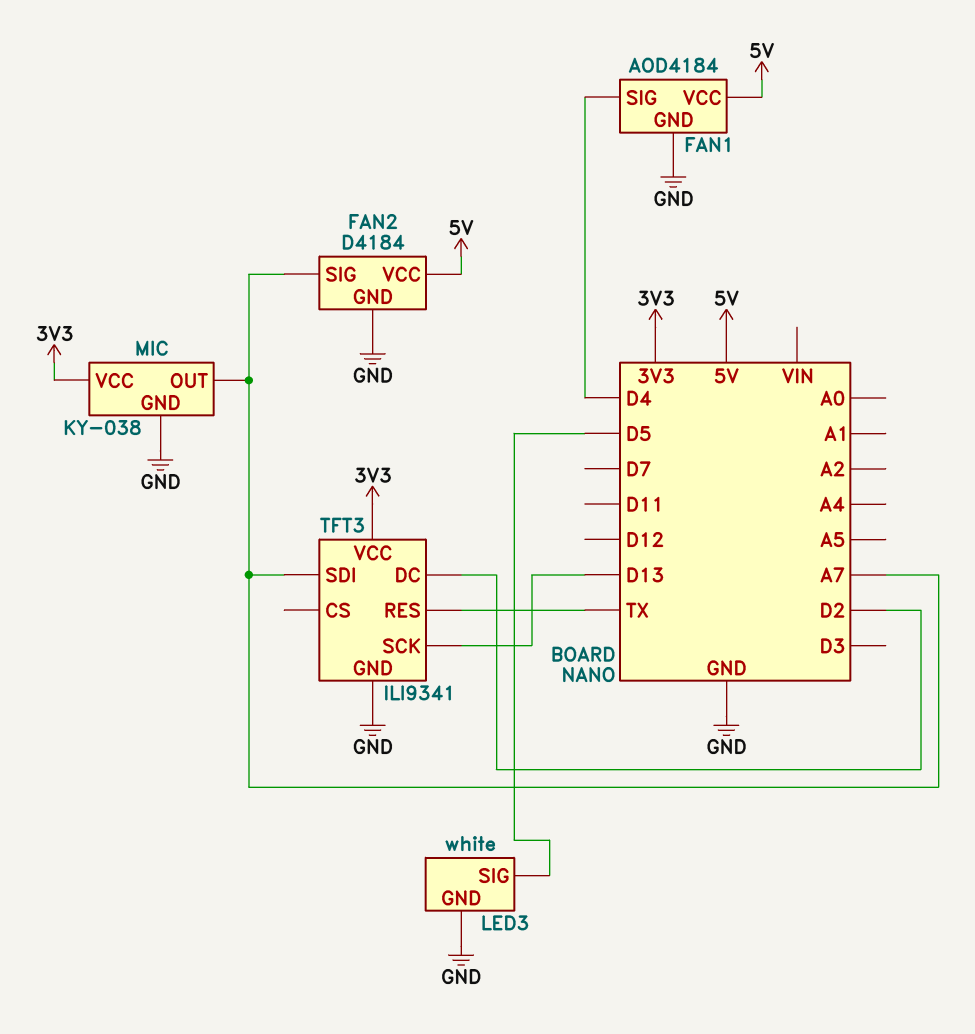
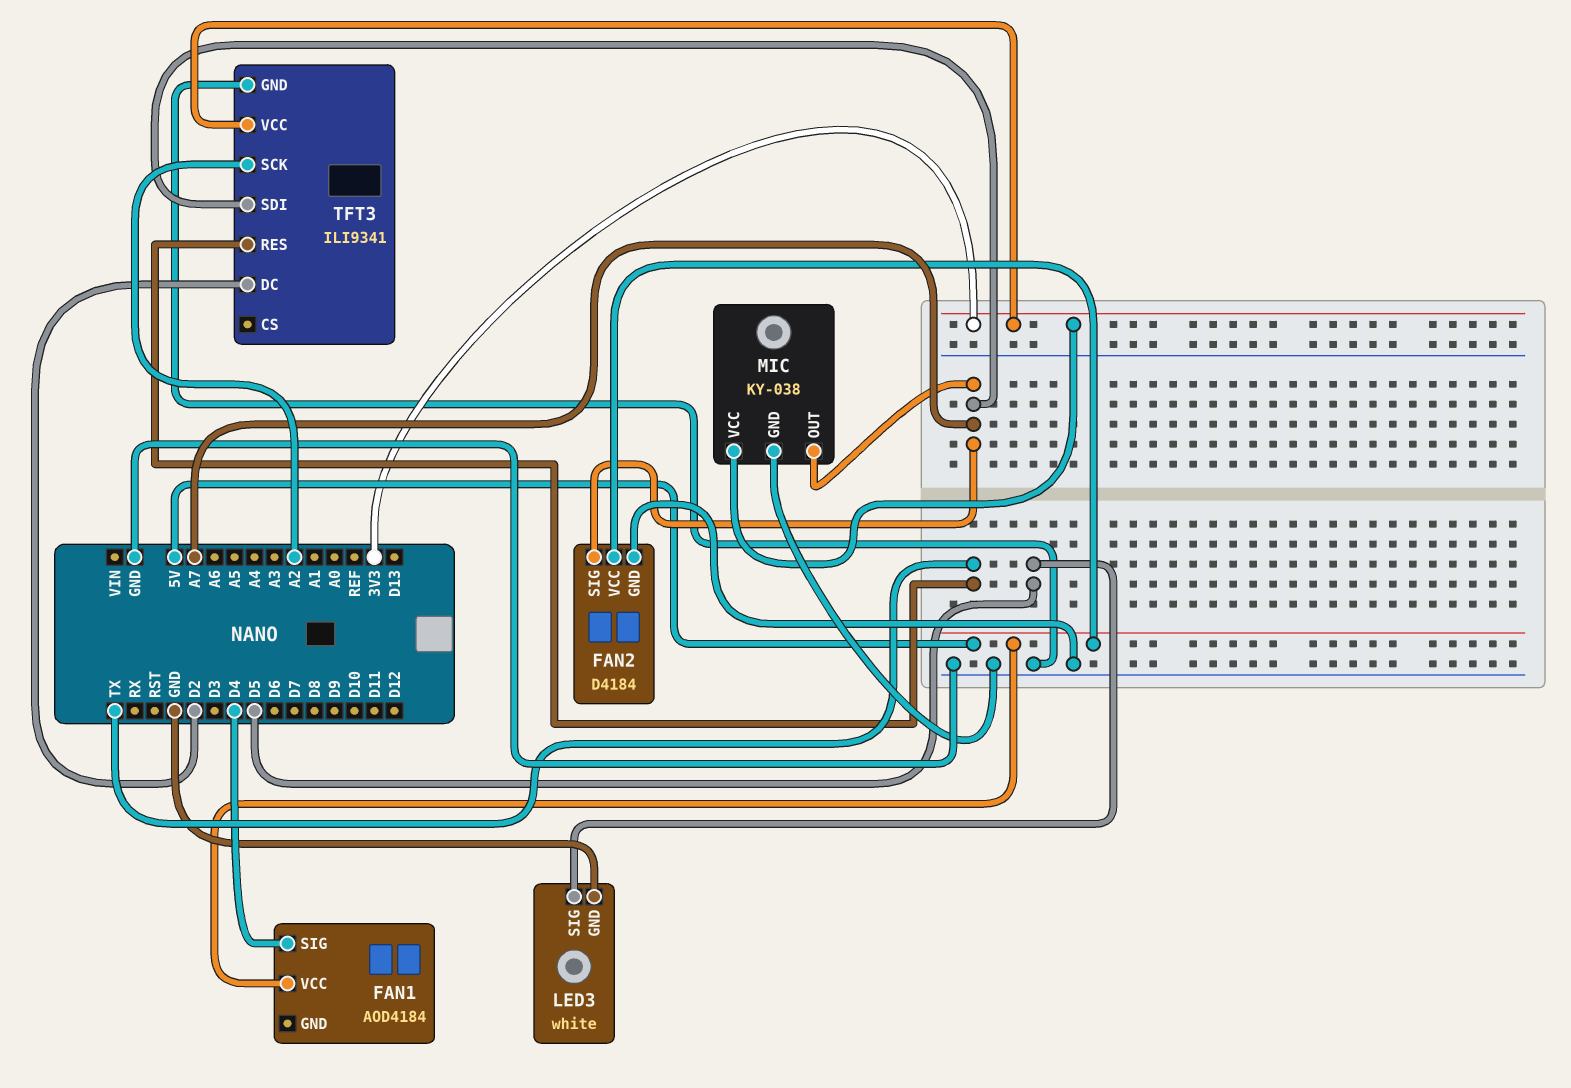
FAN1 pin GND: GND -> none
TFT3 pin SCK: D13 -> A2

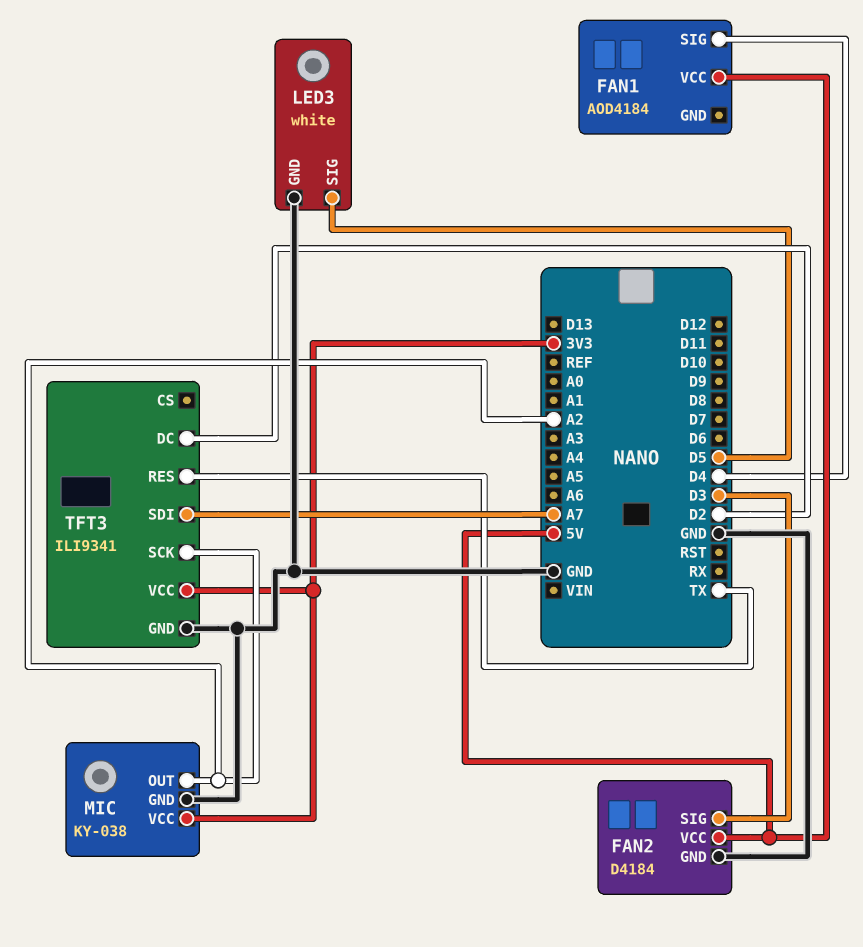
FAN2 pin SIG: A7 -> D3
MIC pin OUT: A7 -> A2

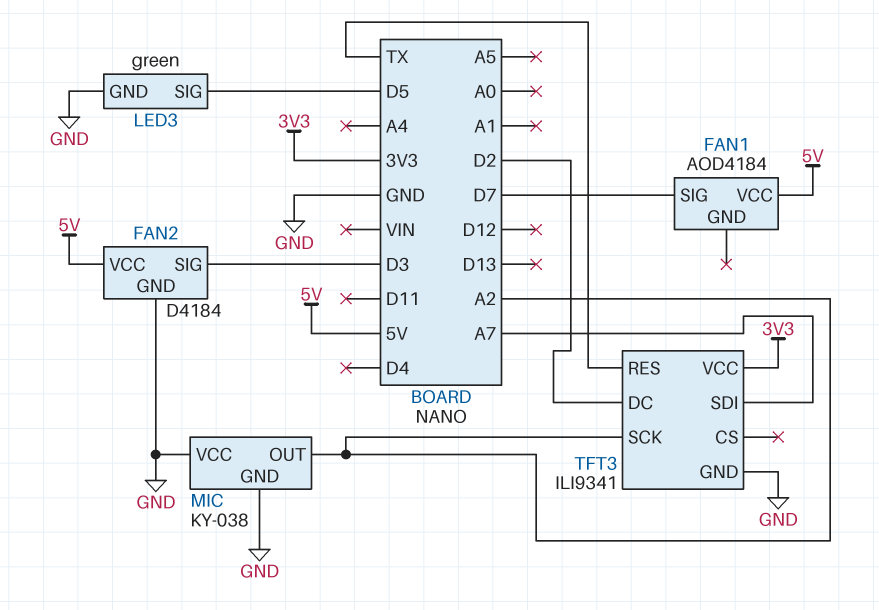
FAN1 pin SIG: D4 -> D7
LED3: white -> green
MIC pin VCC: 3V3 -> GND

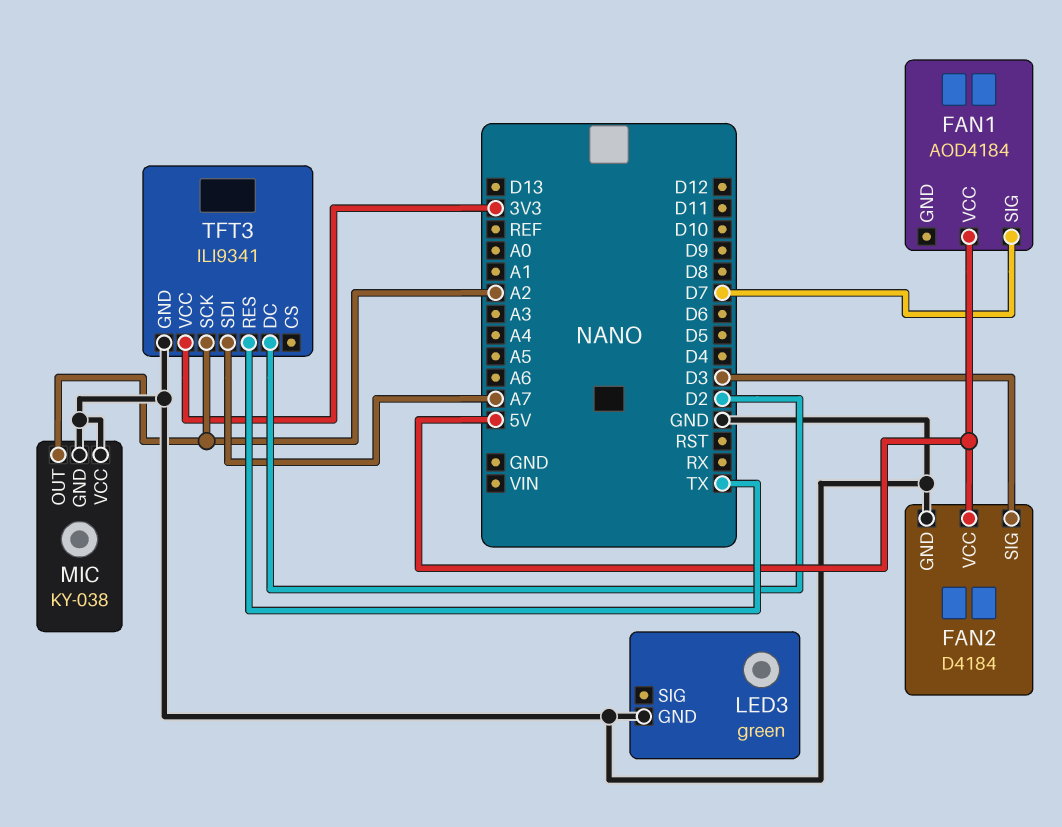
LED3 pin SIG: D5 -> none

